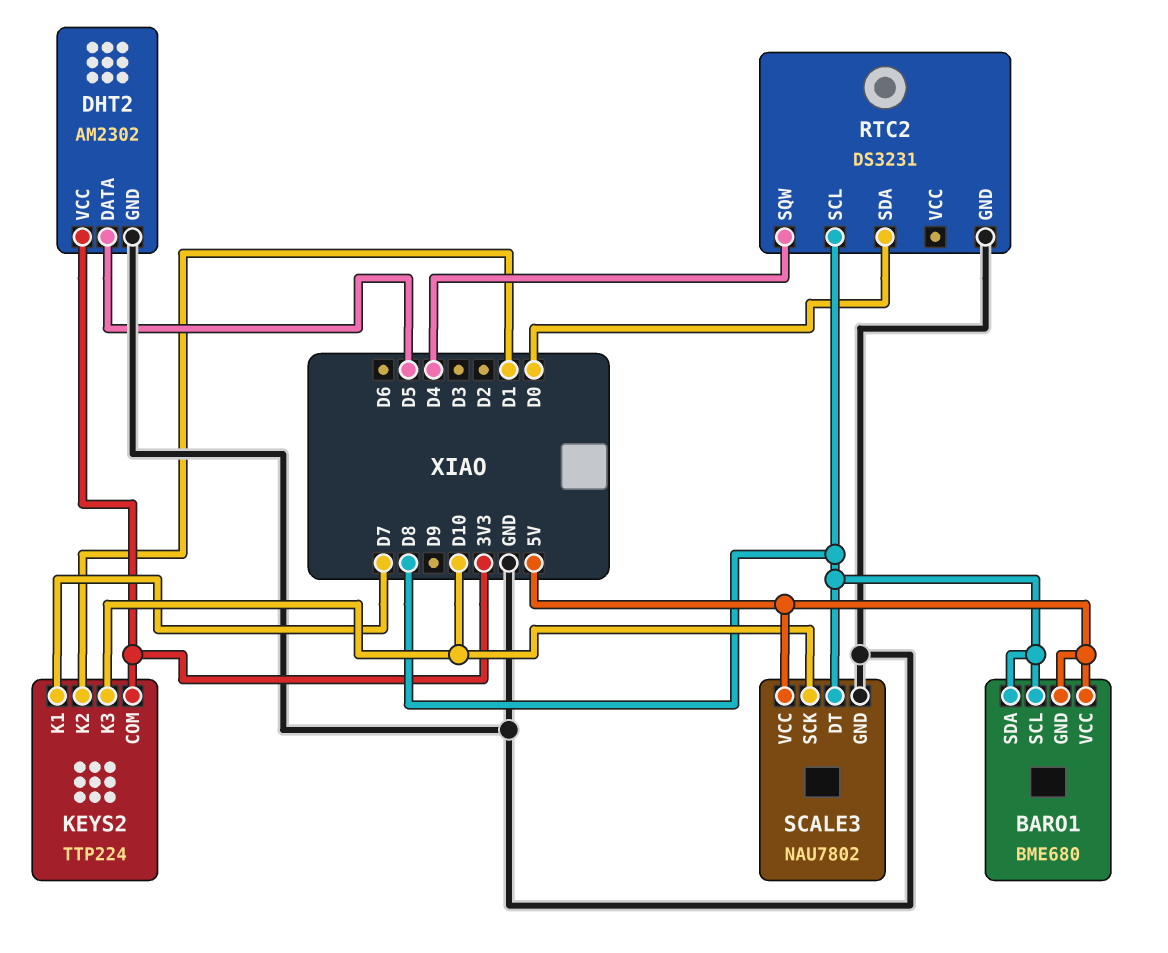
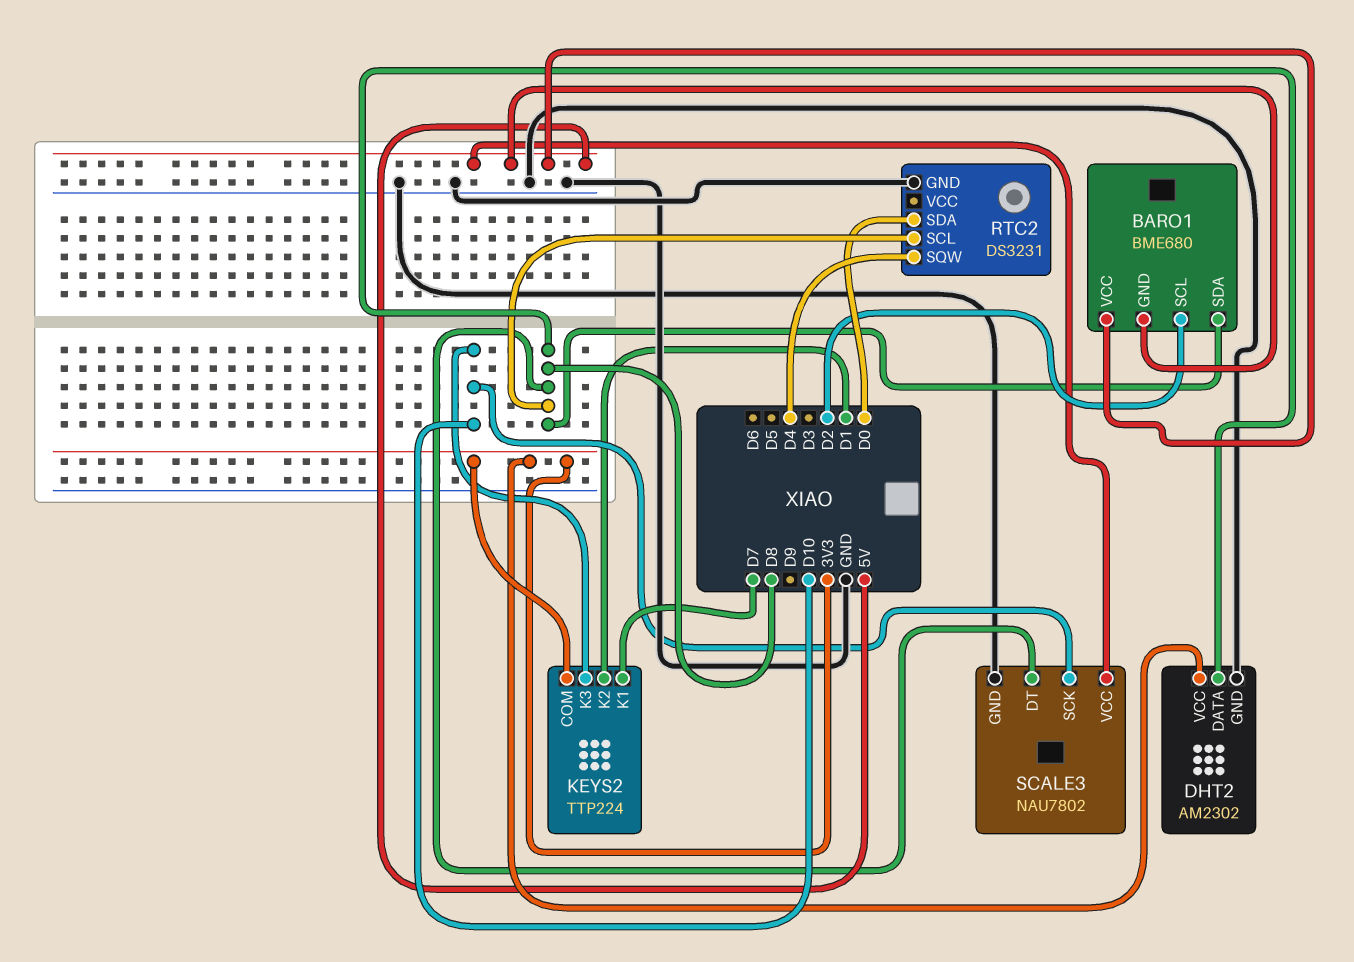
BARO1 pin SCL: D8 -> D2
DHT2 pin DATA: D5 -> D8

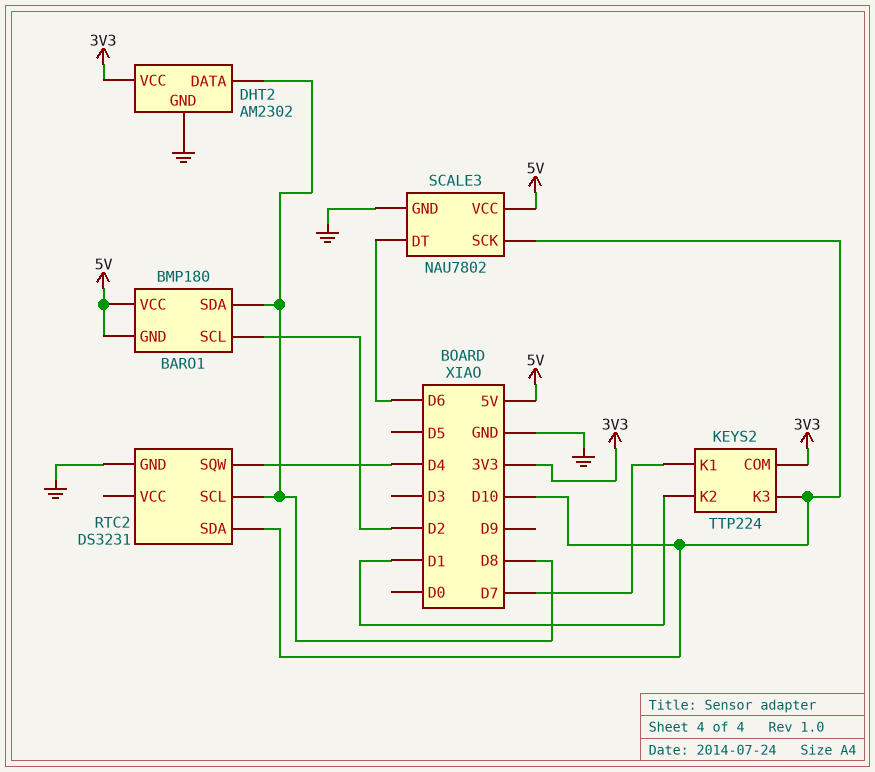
BARO1: BME680 -> BMP180
RTC2 pin SDA: D0 -> D10
SCALE3 pin DT: D8 -> D6

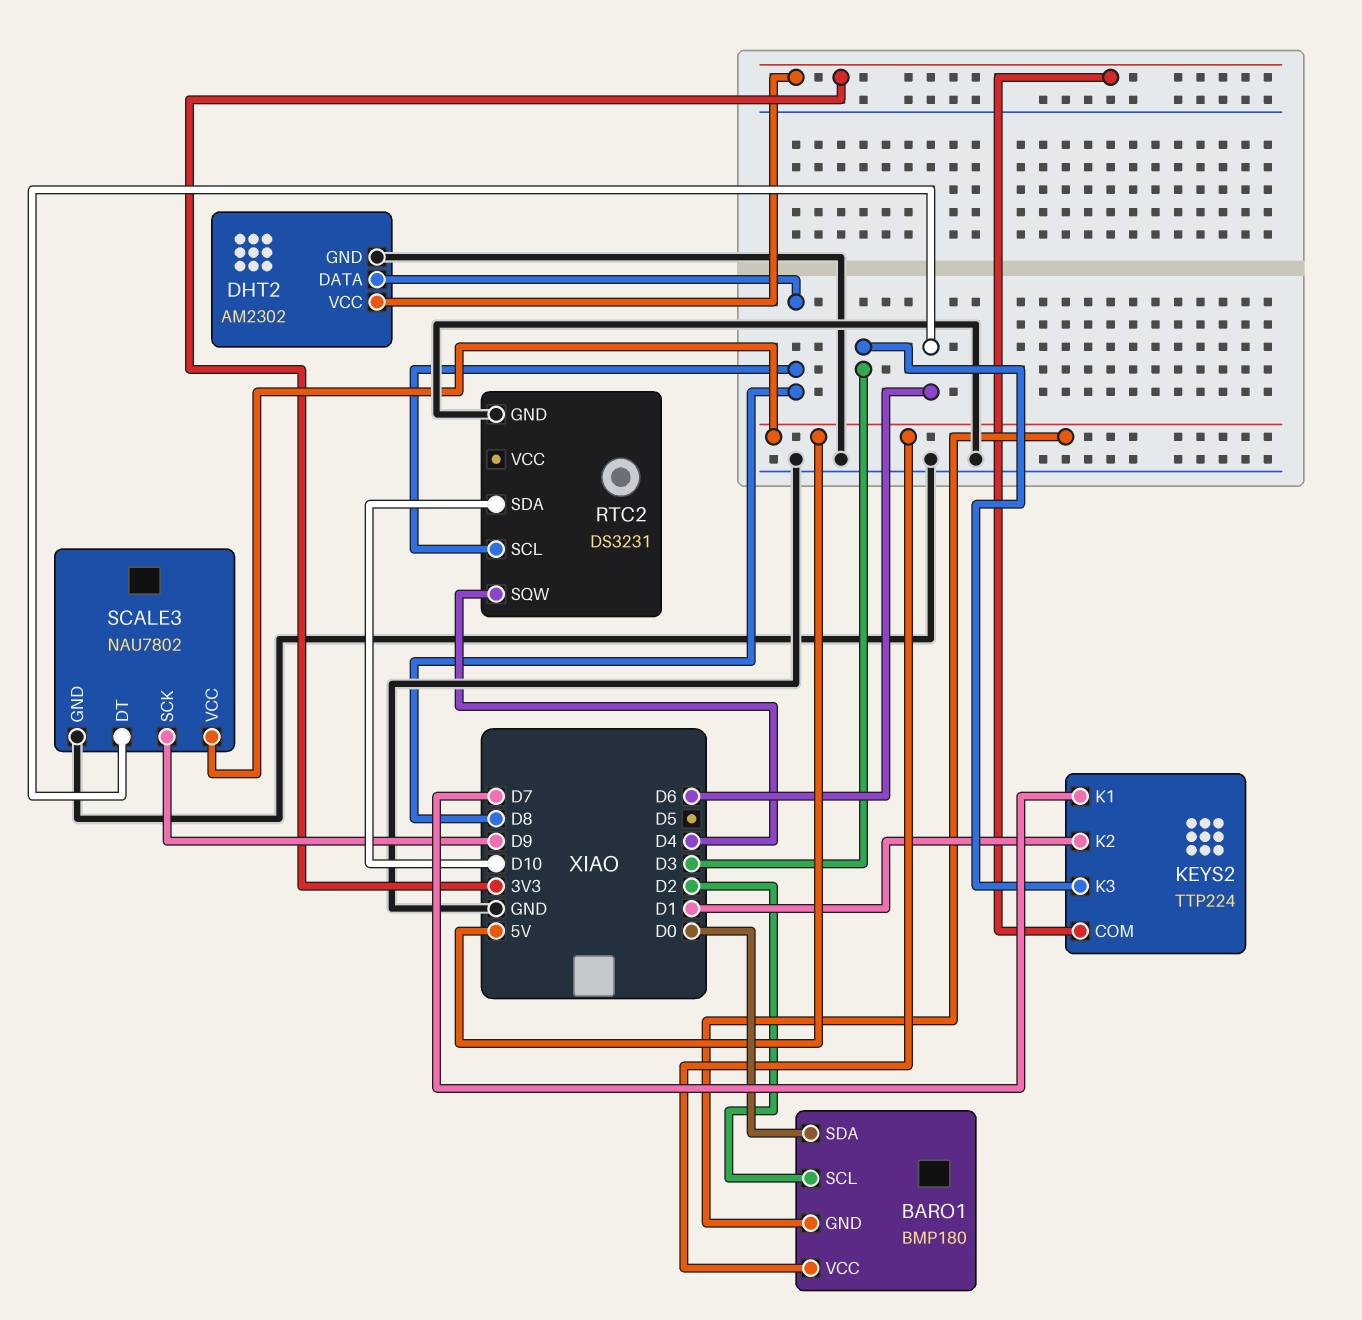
BARO1 pin SDA: D8 -> D0
KEYS2 pin K3: D10 -> D3
SCALE3 pin SCK: D10 -> D9

